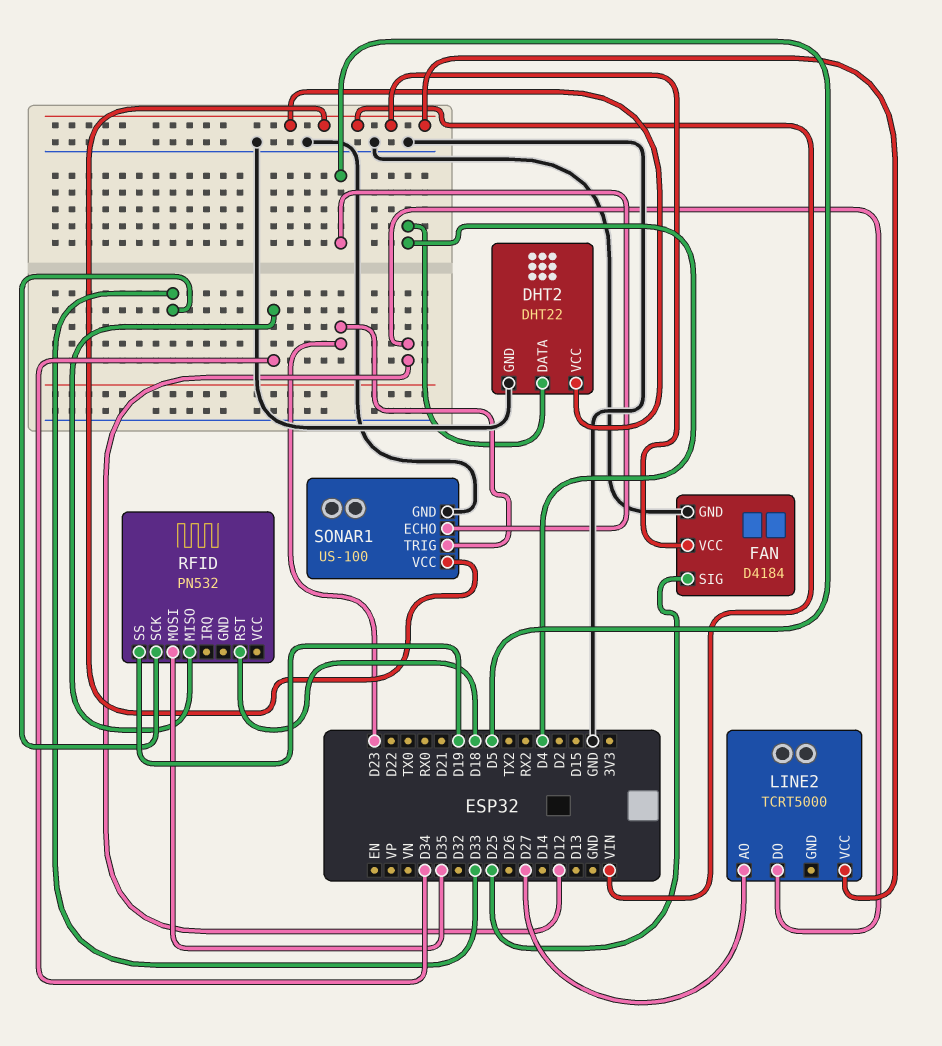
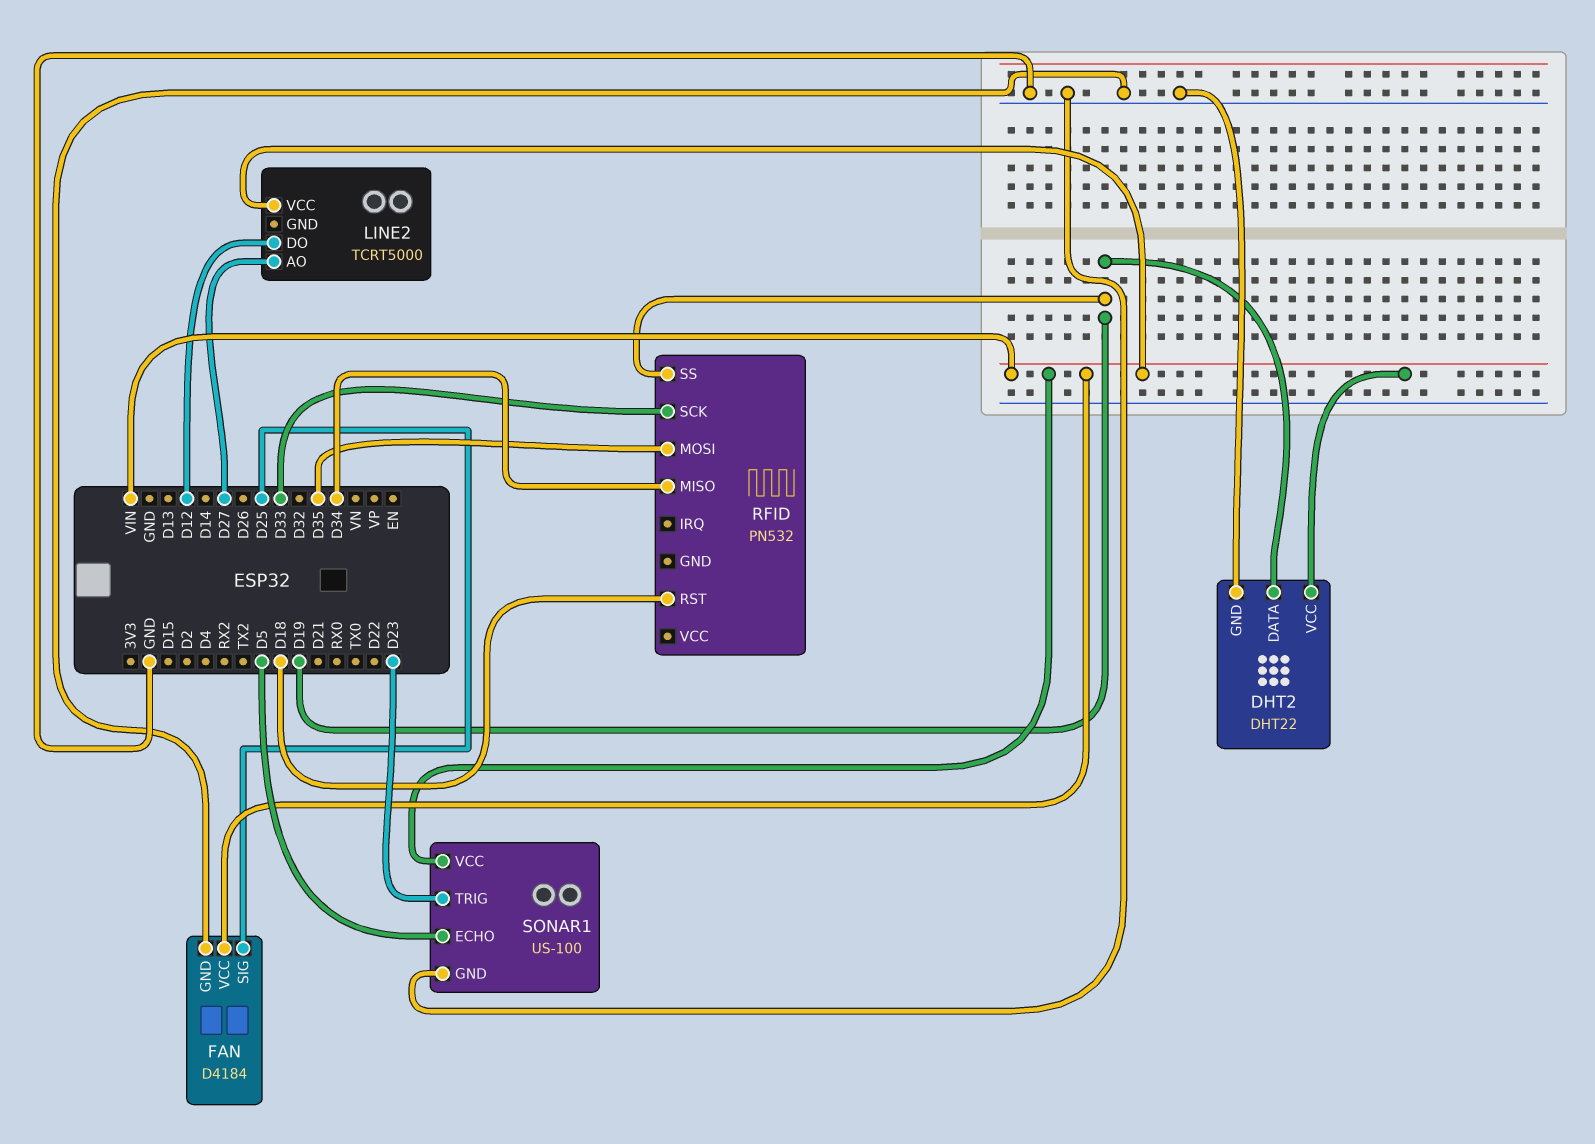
DHT2 pin DATA: D4 -> D19

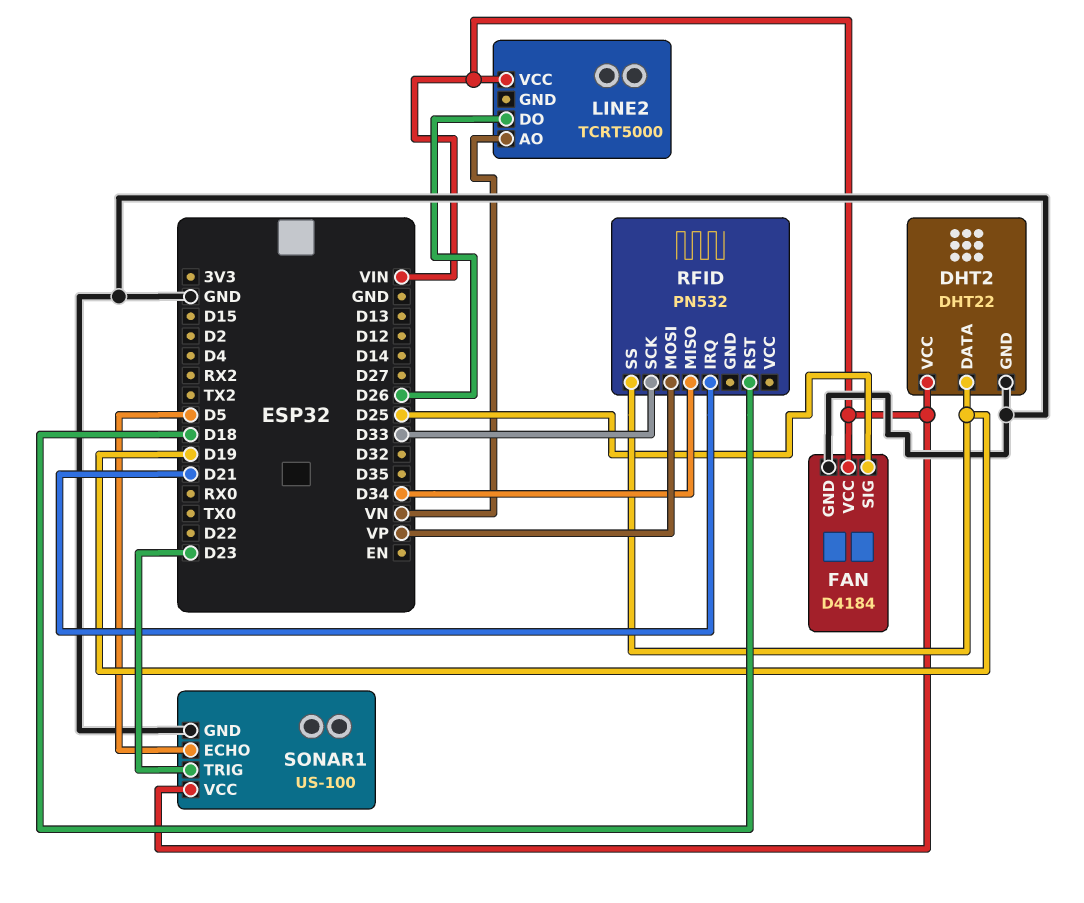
LINE2 pin AO: D27 -> VN
LINE2 pin DO: D12 -> D26
RFID pin IRQ: none -> D21
RFID pin MOSI: D35 -> VP

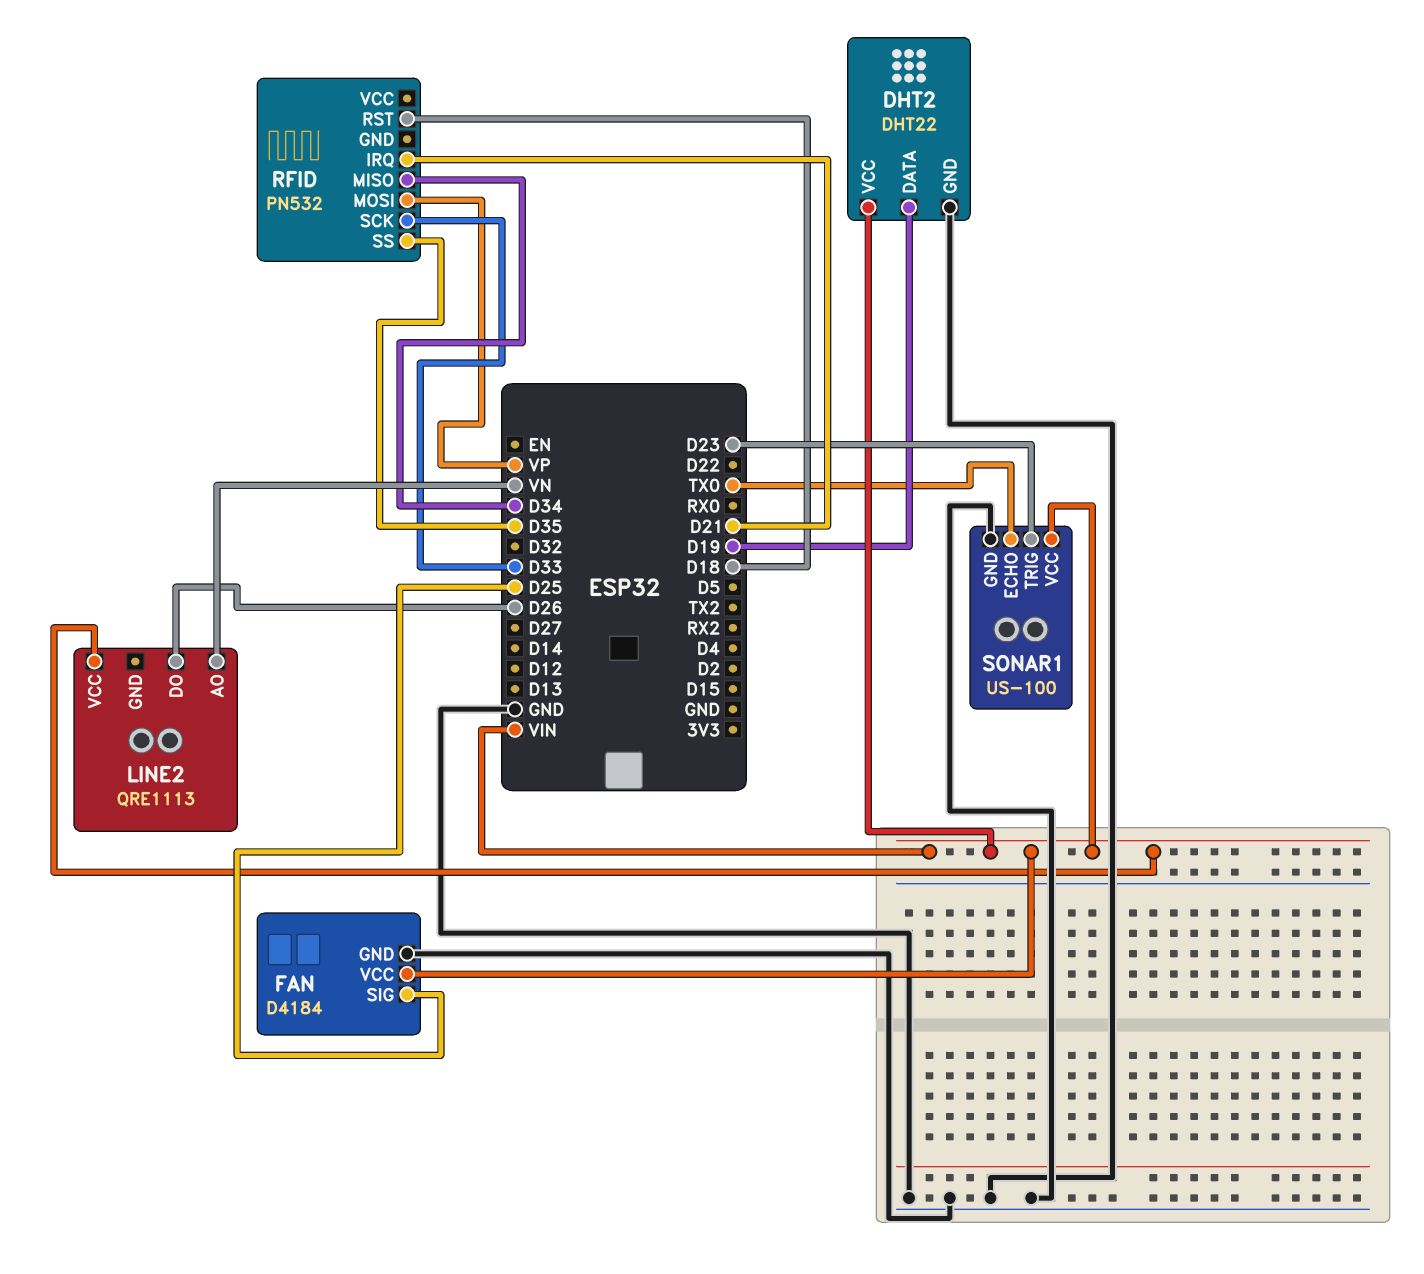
LINE2: TCRT5000 -> QRE1113
RFID pin SS: D19 -> D35
SONAR1 pin ECHO: D5 -> TX0

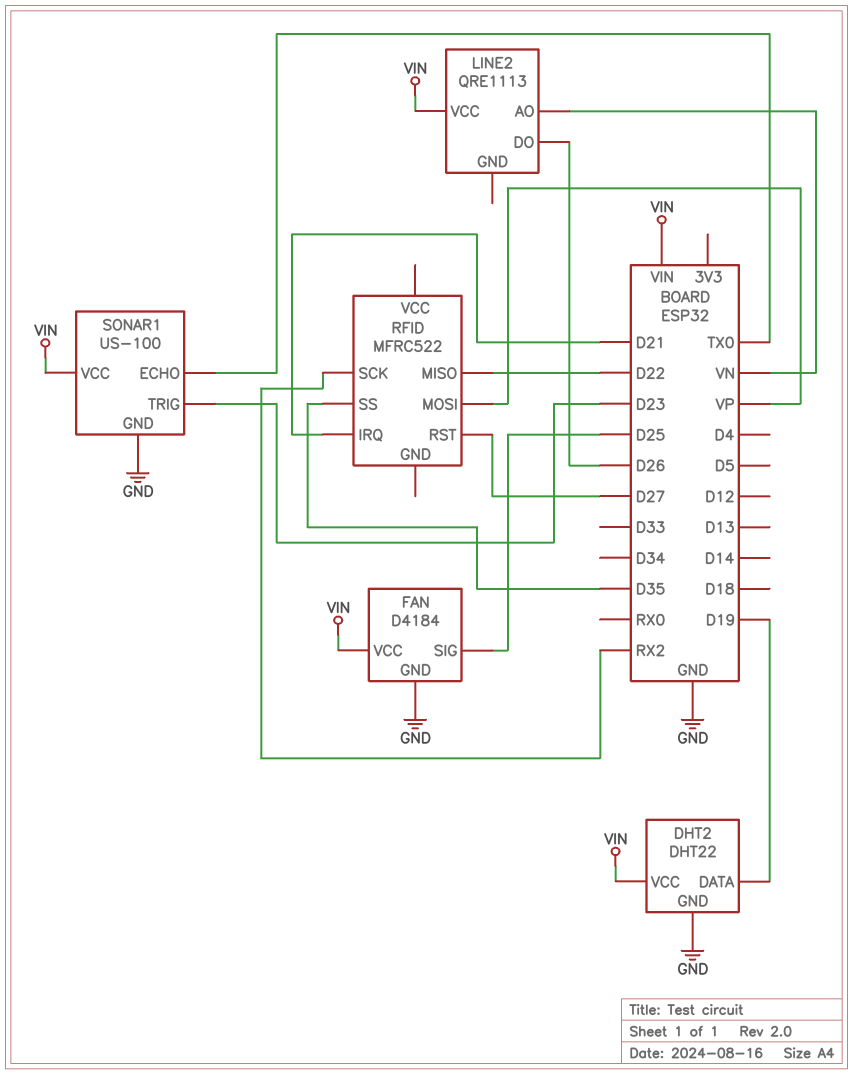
RFID: PN532 -> MFRC522
RFID pin MISO: D34 -> D22
RFID pin RST: D18 -> D27
RFID pin SCK: D33 -> RX2

